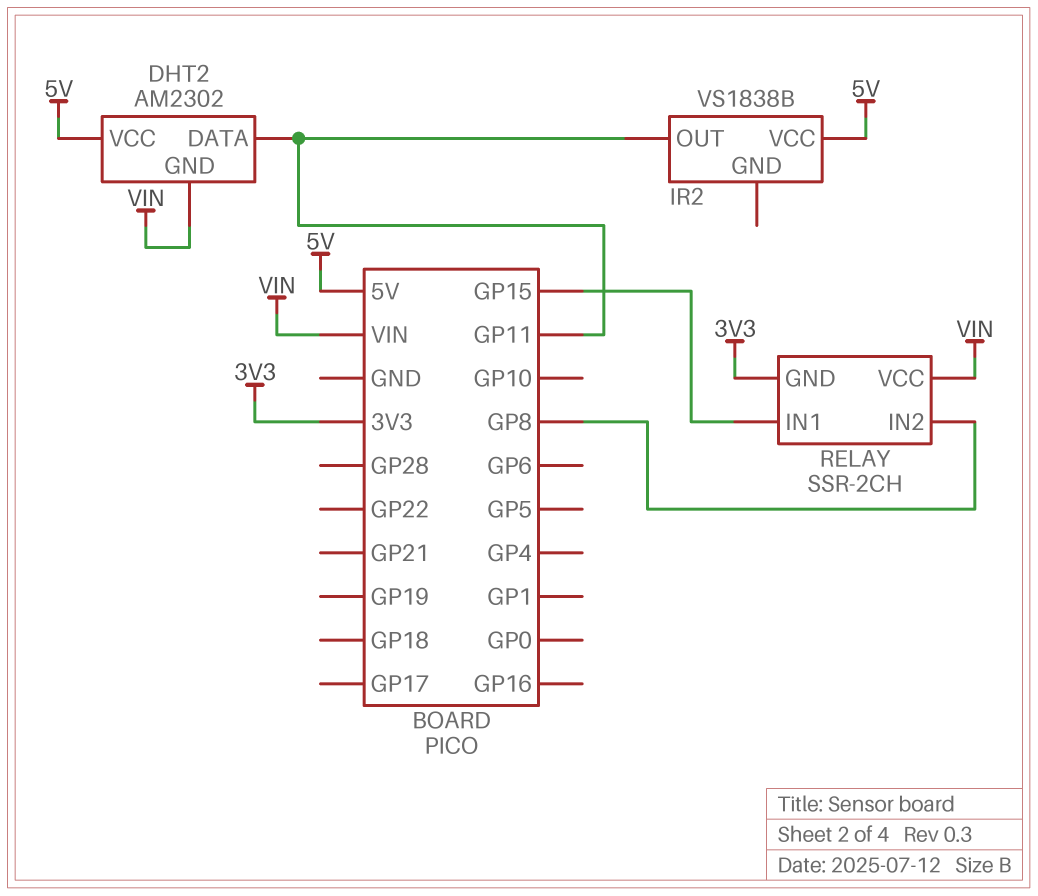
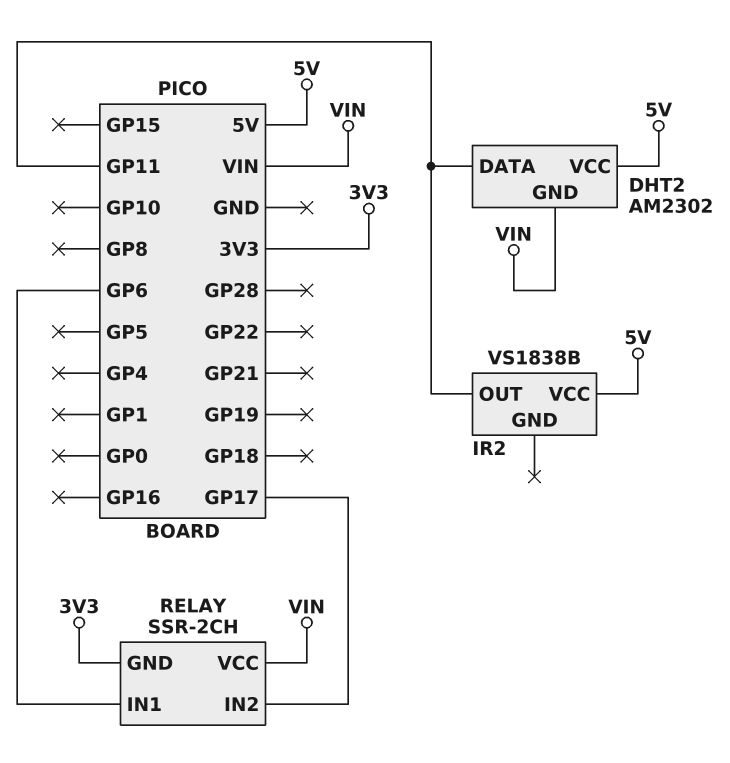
RELAY pin IN1: GP15 -> GP6
RELAY pin IN2: GP8 -> GP17

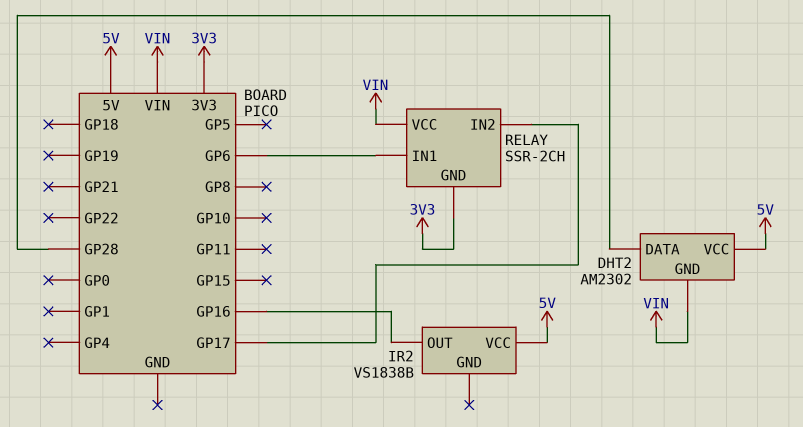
DHT2 pin DATA: GP11 -> GP28
IR2 pin OUT: GP11 -> GP16

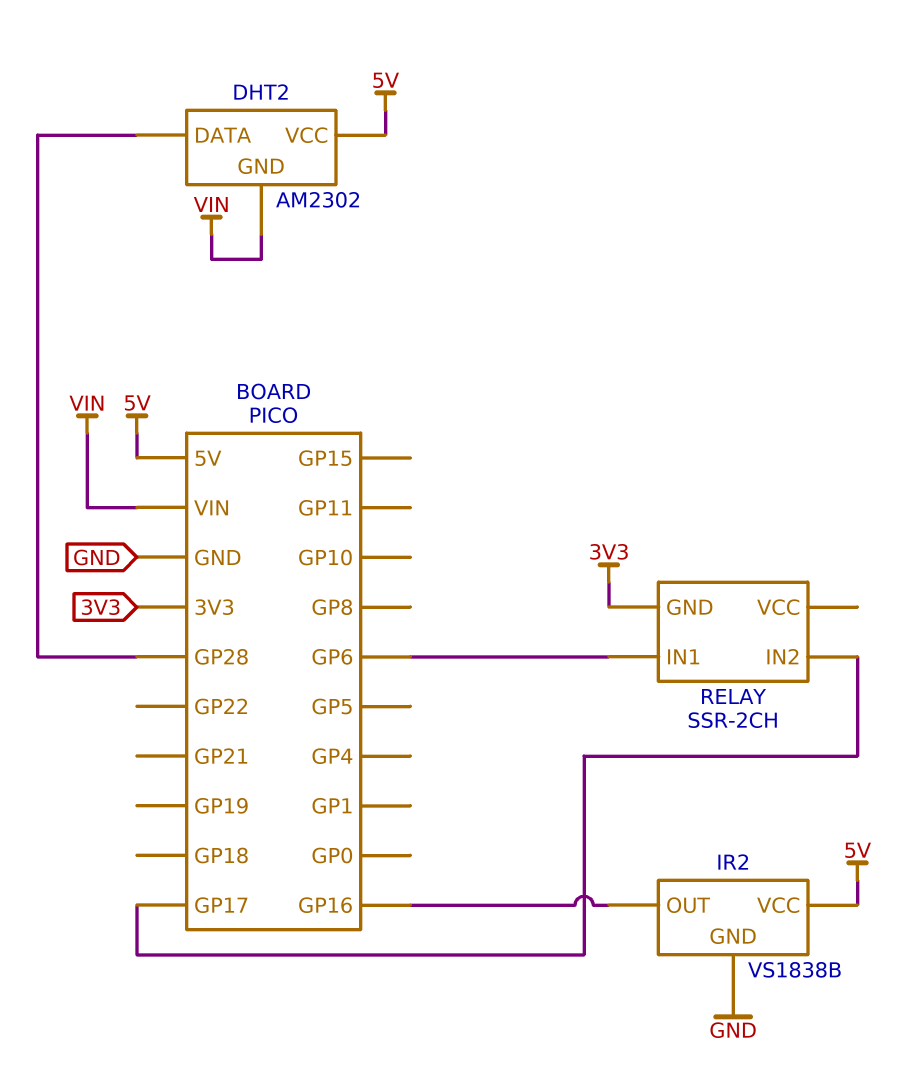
IR2 pin GND: none -> GND
RELAY pin VCC: VIN -> none

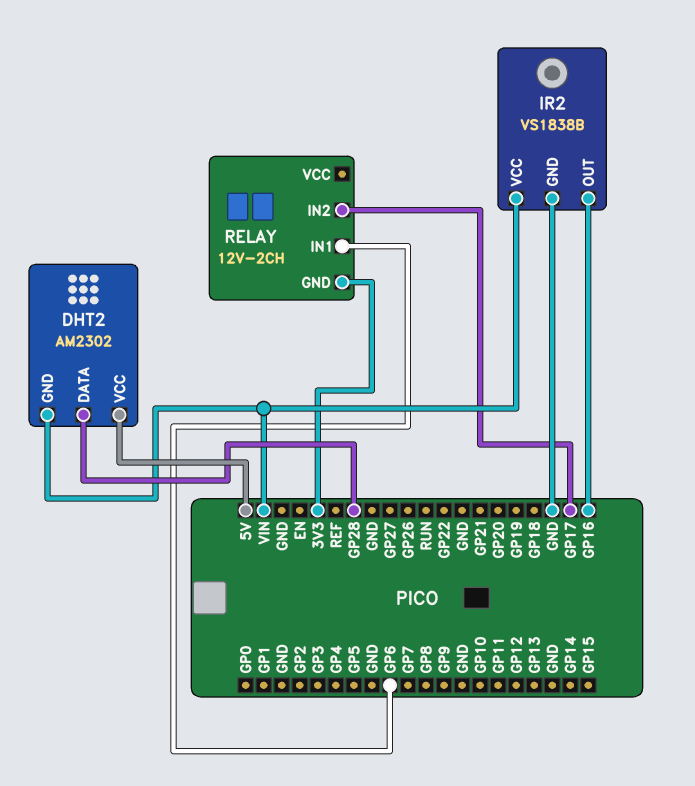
IR2 pin VCC: 5V -> VIN
RELAY: SSR-2CH -> 12V-2CH

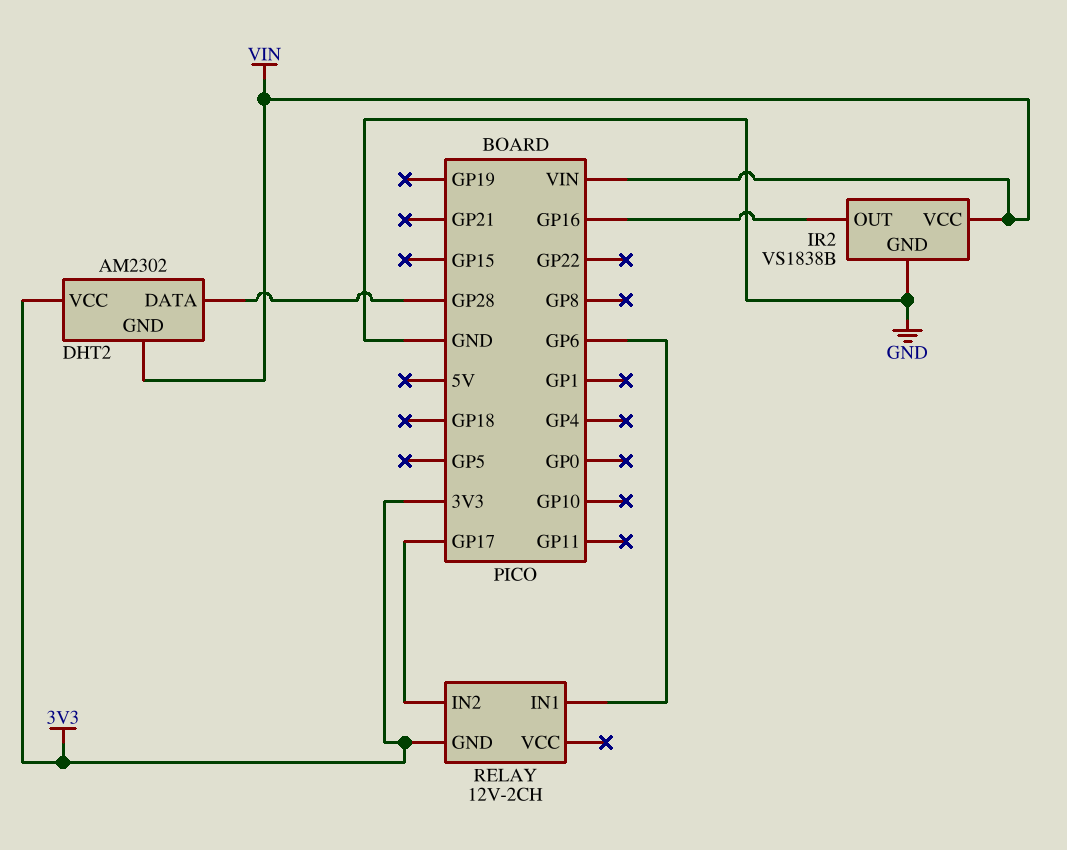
DHT2 pin VCC: 5V -> 3V3

